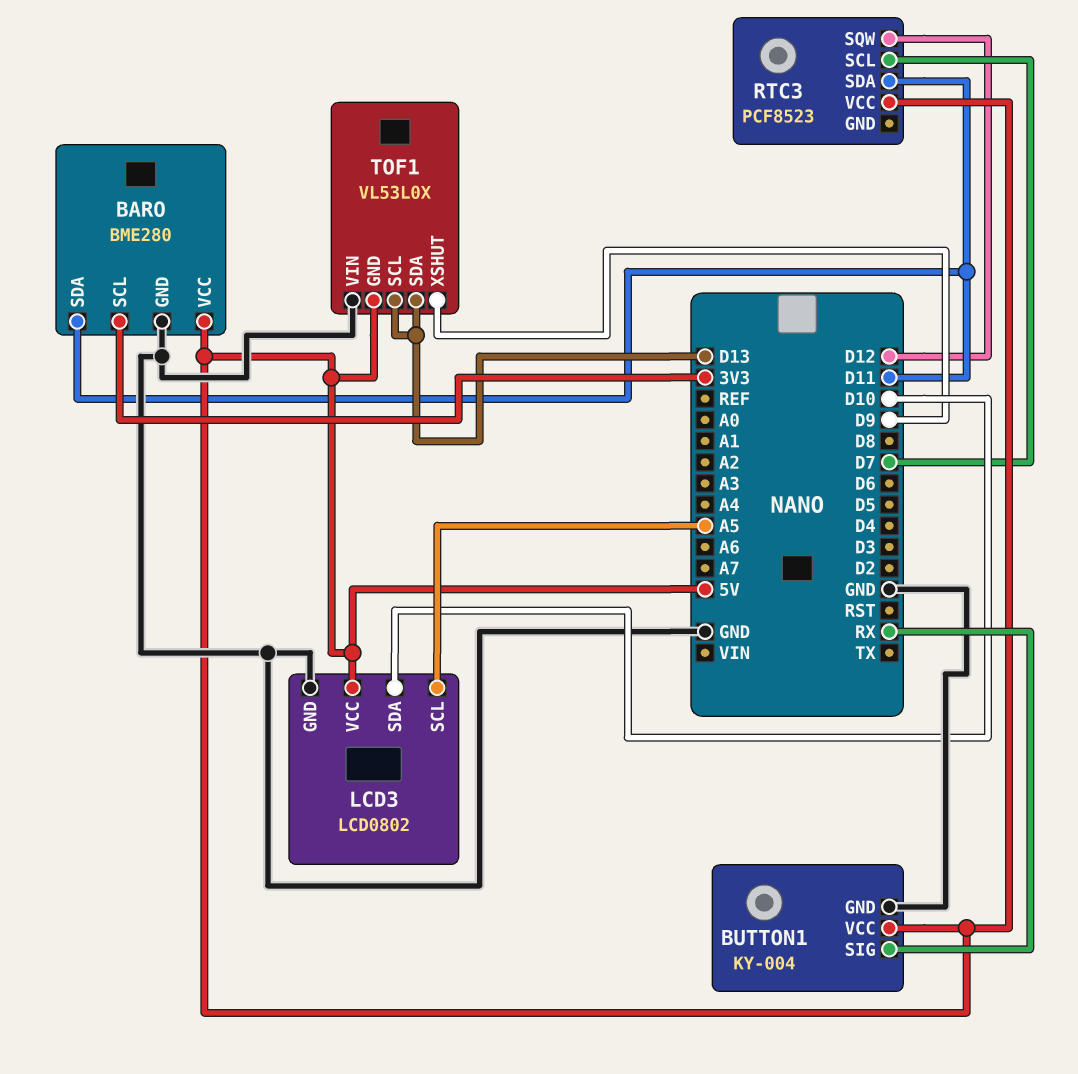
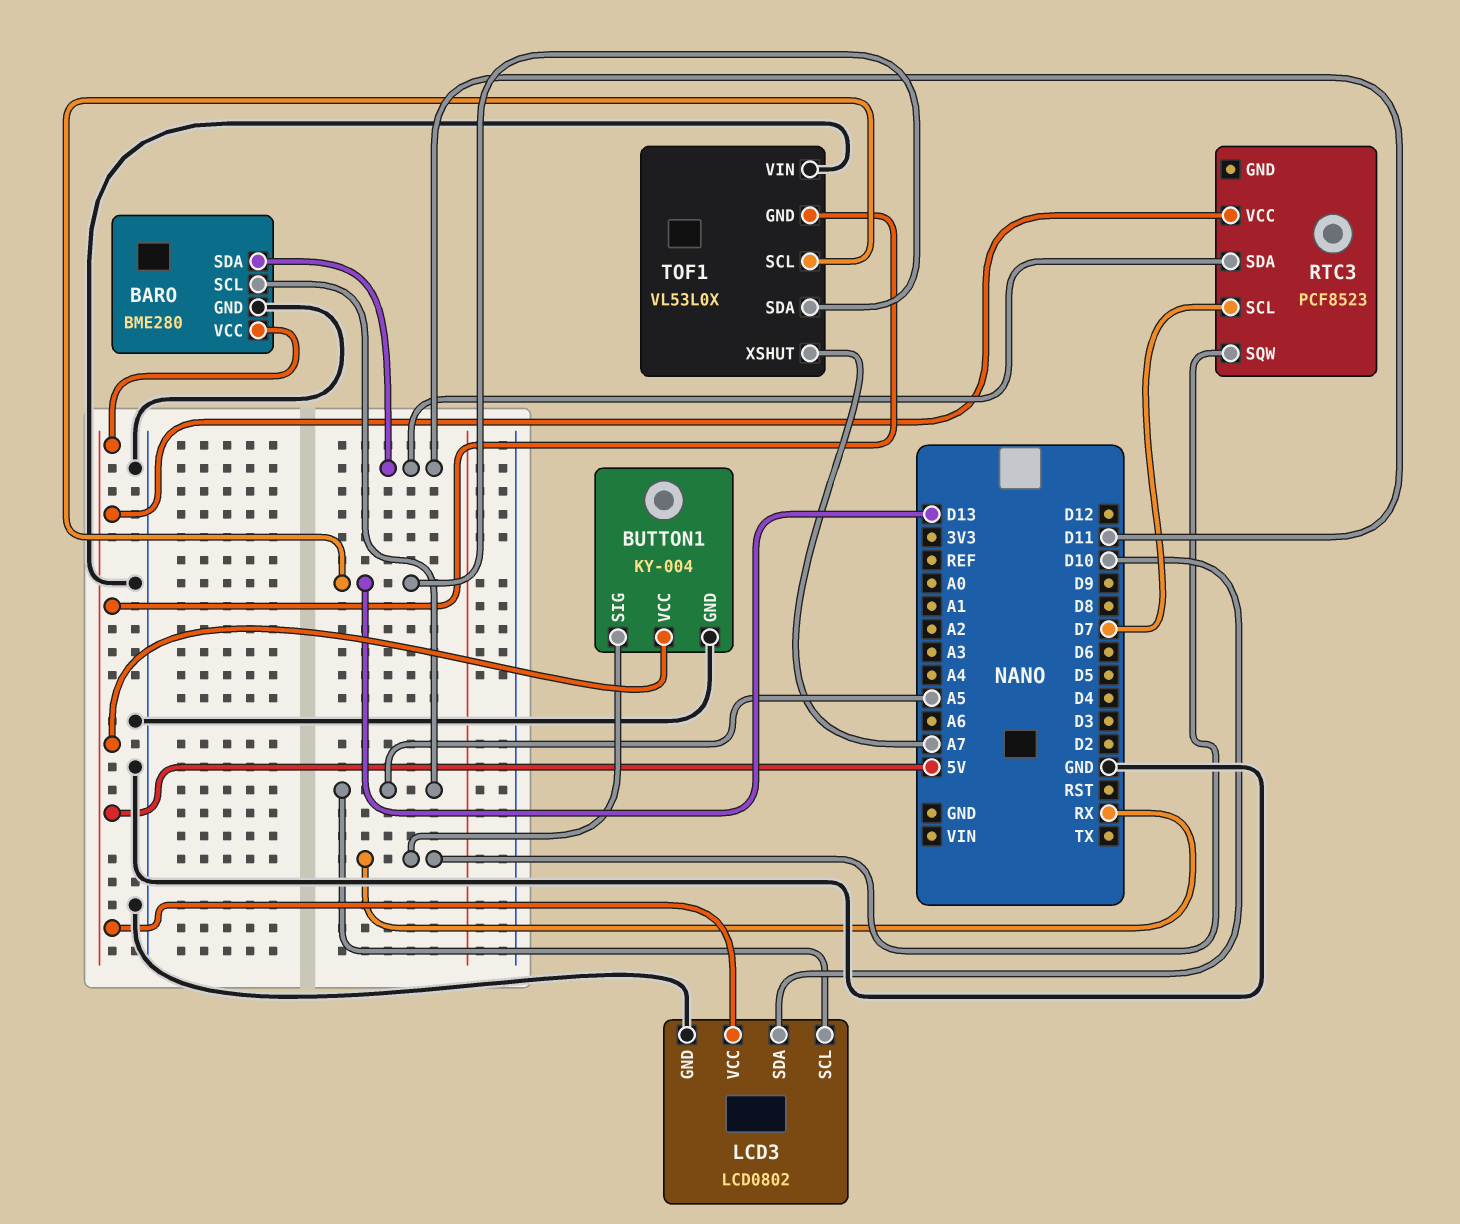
BARO pin SCL: 3V3 -> A5
RTC3 pin SQW: D12 -> RX
TOF1 pin XSHUT: D9 -> A7

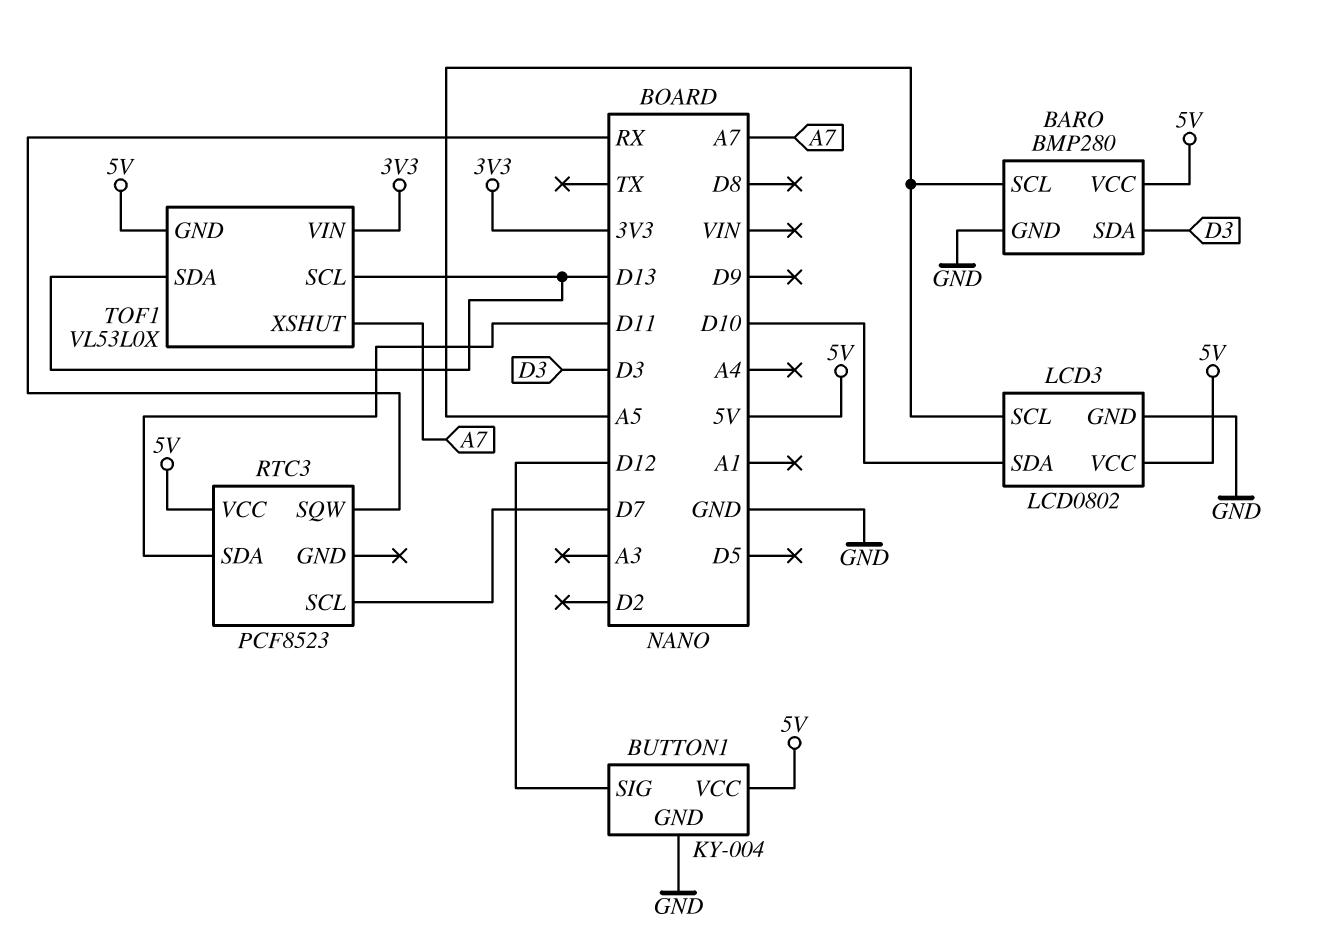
BARO: BME280 -> BMP280
BARO pin SDA: D11 -> D3
BUTTON1 pin SIG: RX -> D12
TOF1 pin VIN: GND -> 3V3

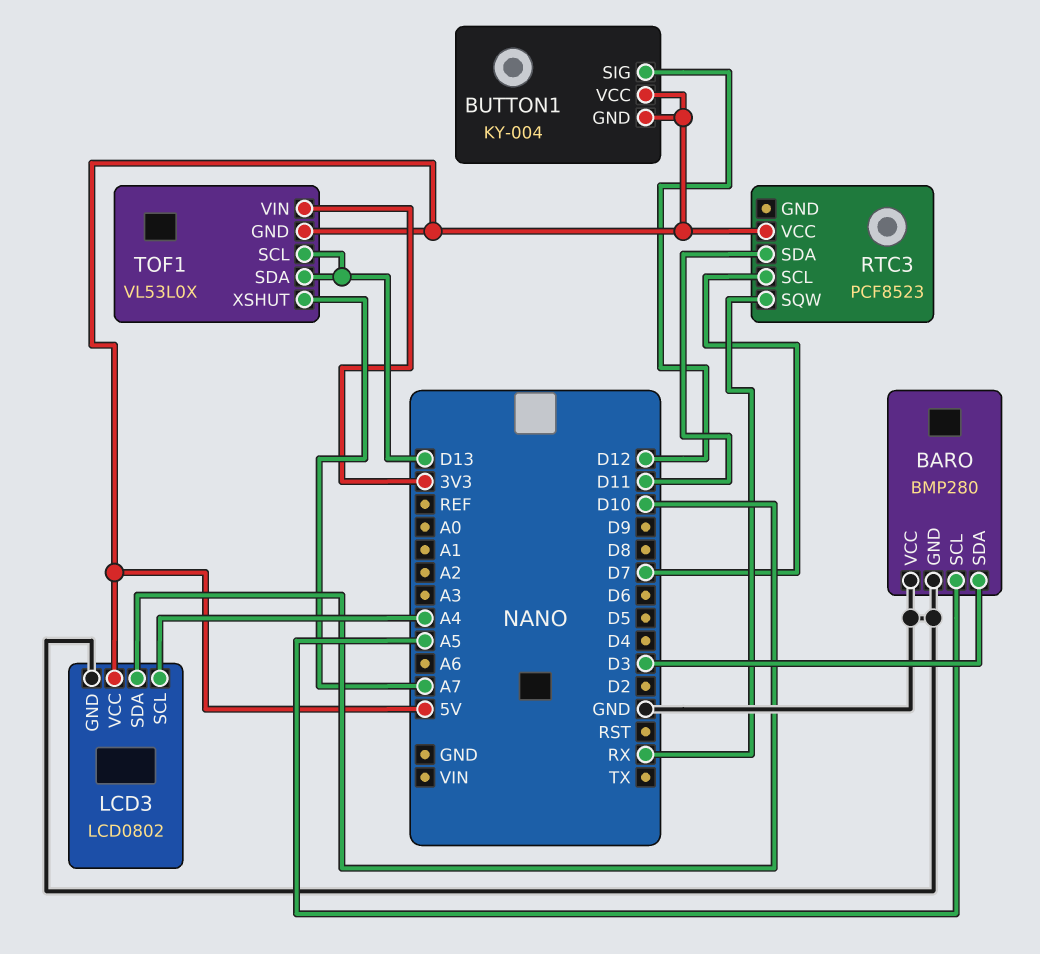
BARO pin VCC: 5V -> GND
BUTTON1 pin GND: GND -> 5V
LCD3 pin SCL: A5 -> A4

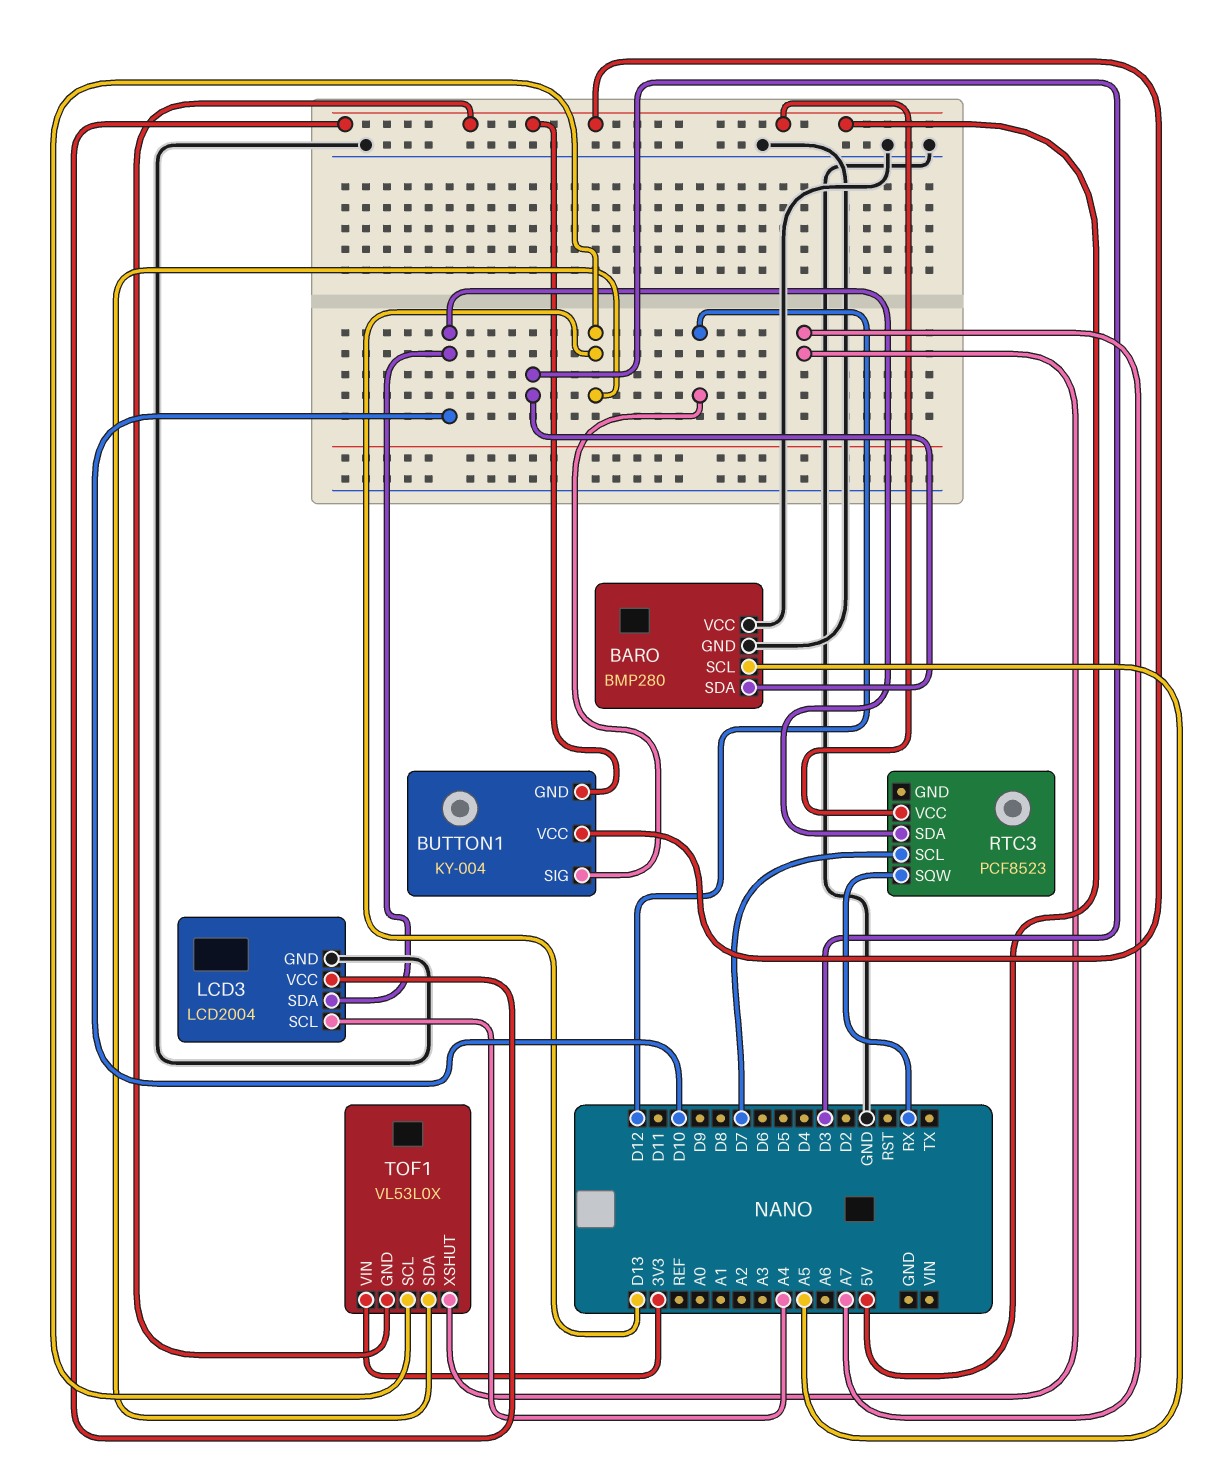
LCD3: LCD0802 -> LCD2004
RTC3 pin SDA: D11 -> D10

